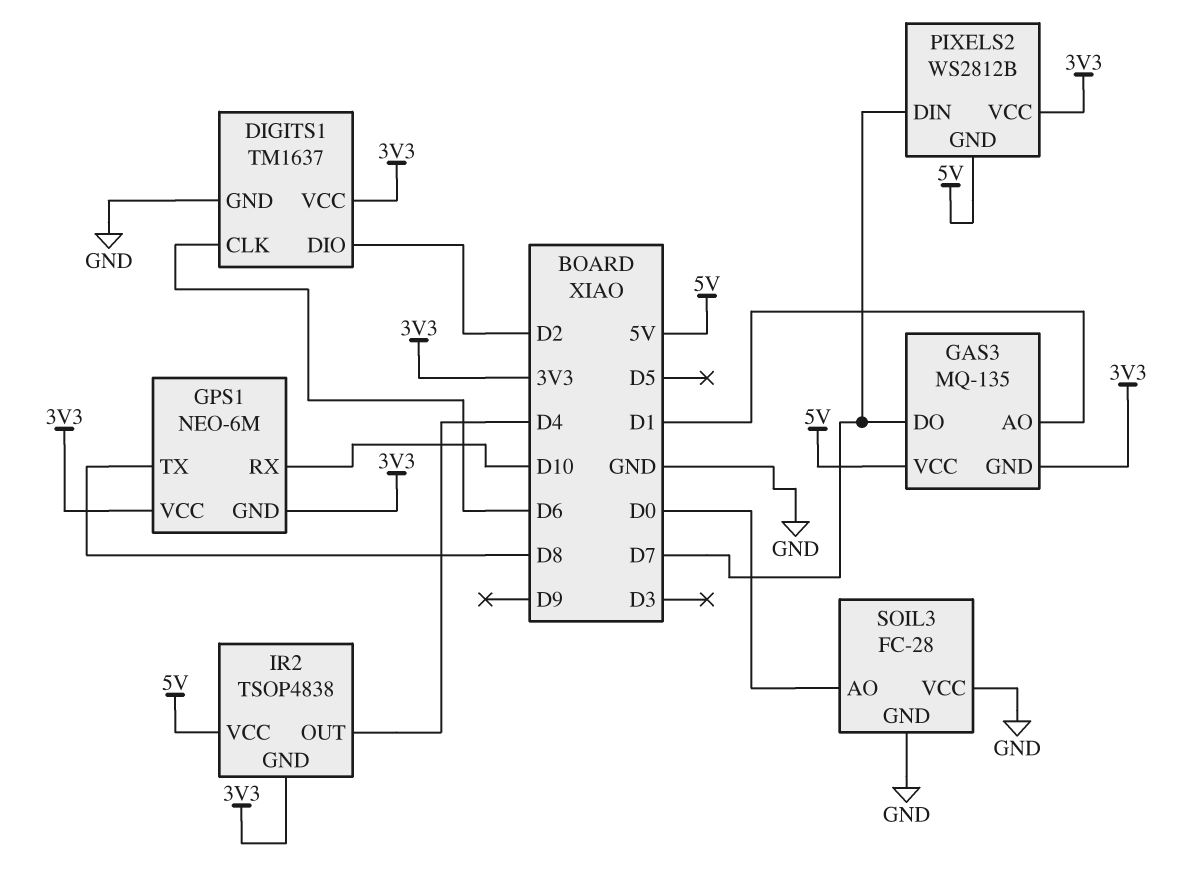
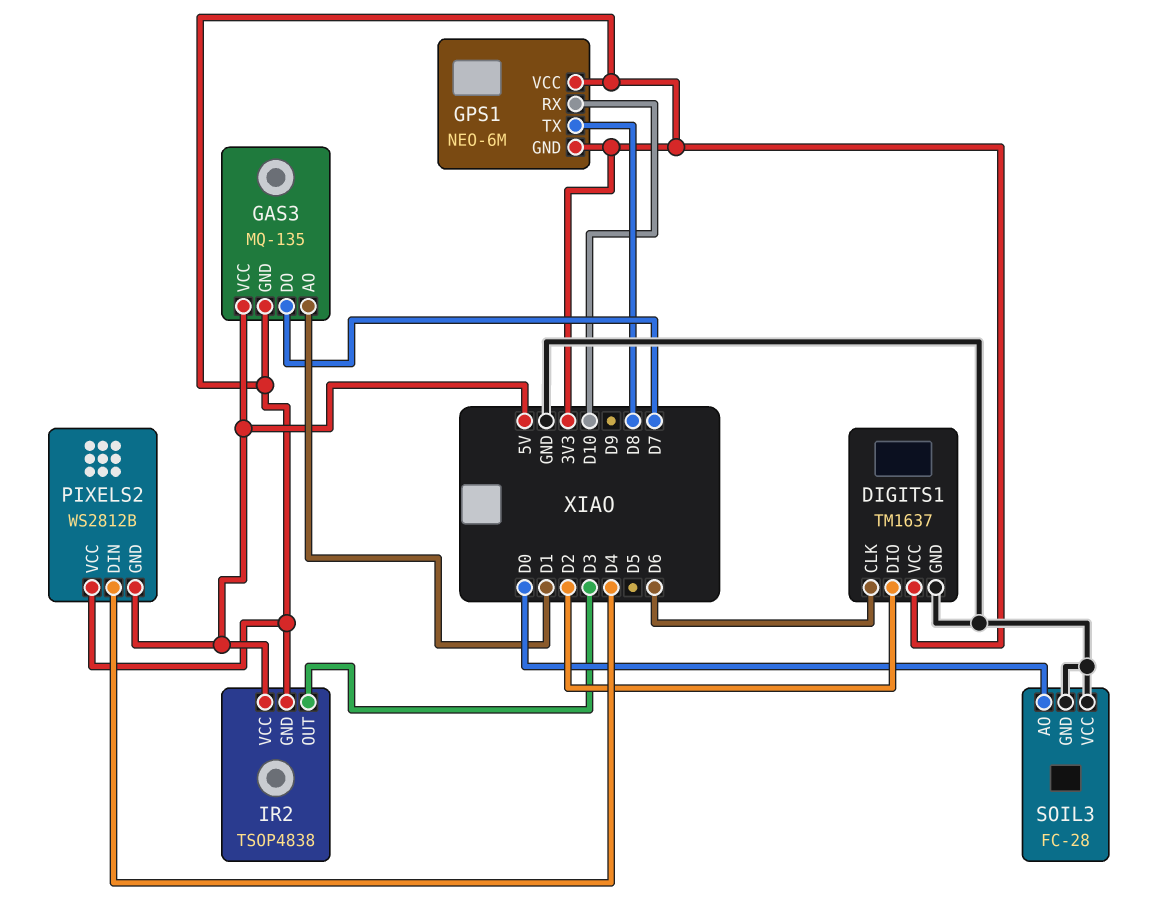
IR2 pin OUT: D4 -> D3
PIXELS2 pin DIN: D7 -> D4

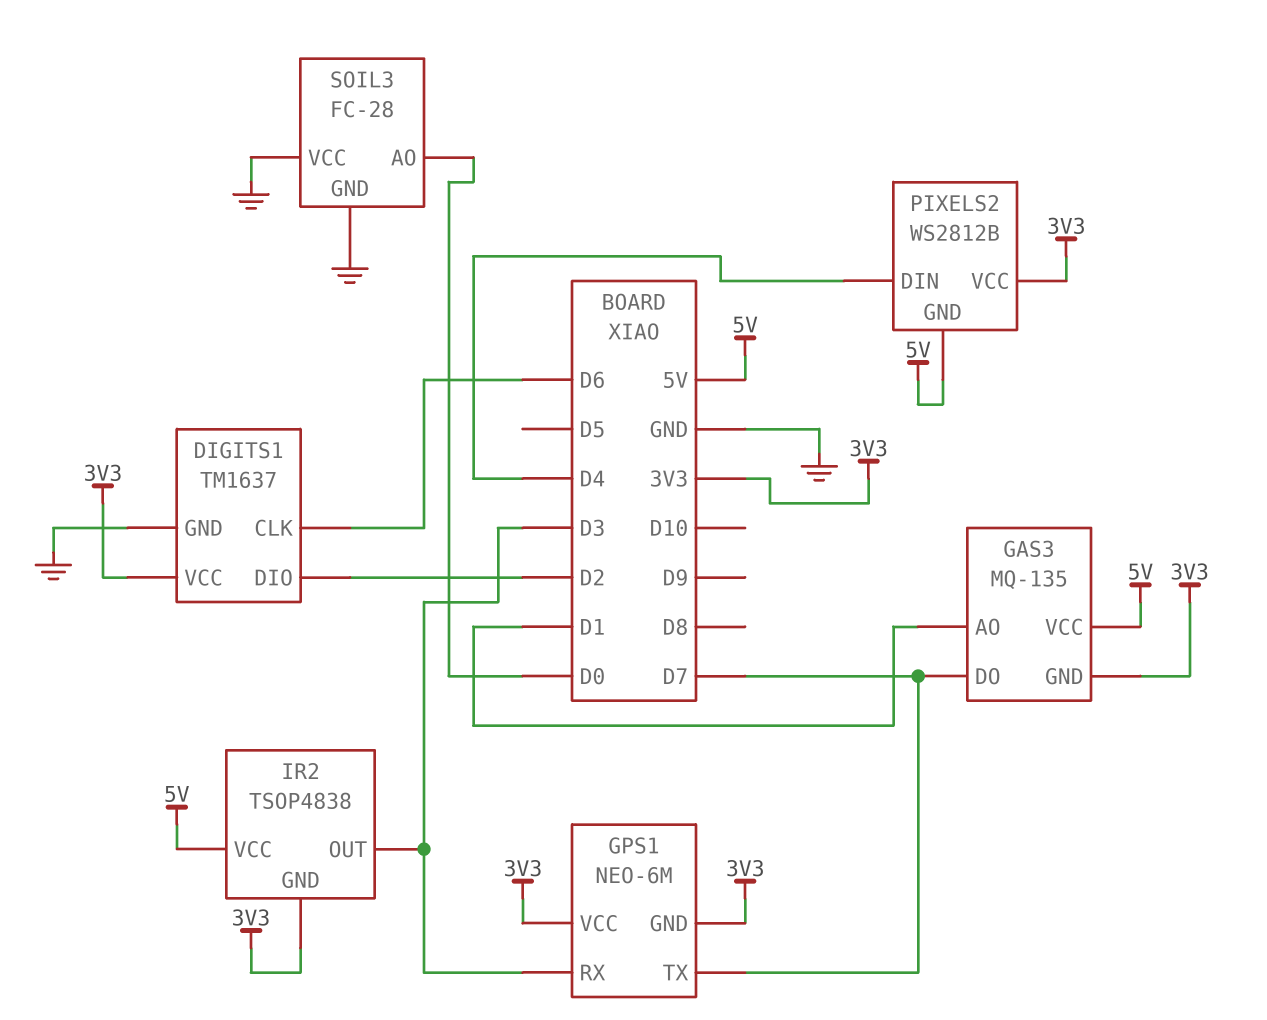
GPS1 pin RX: D10 -> D3
GPS1 pin TX: D8 -> D7

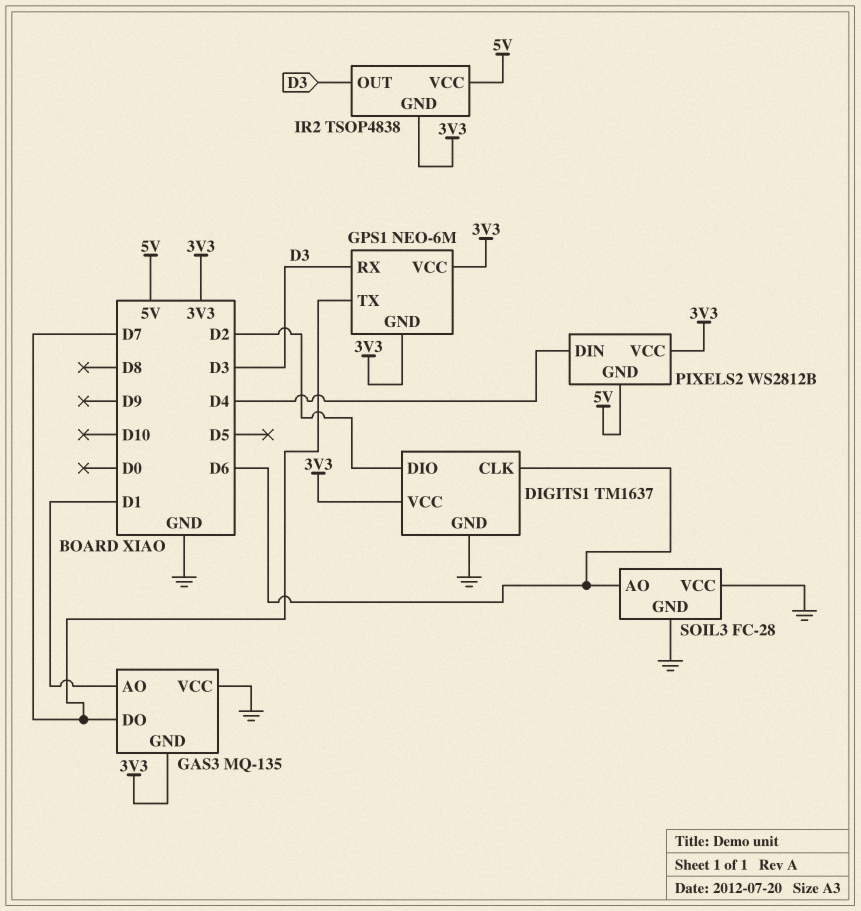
GAS3 pin VCC: 5V -> GND
SOIL3 pin AO: D0 -> D6

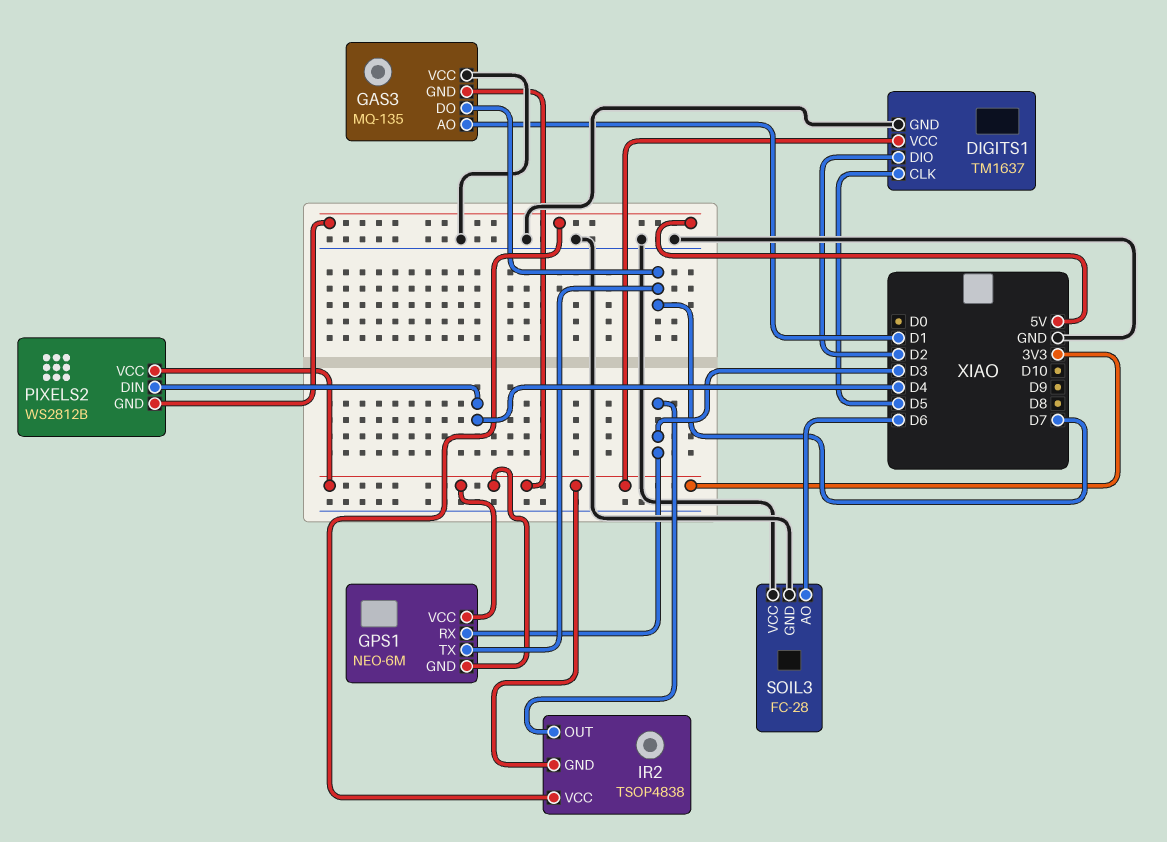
DIGITS1 pin CLK: D6 -> D5

